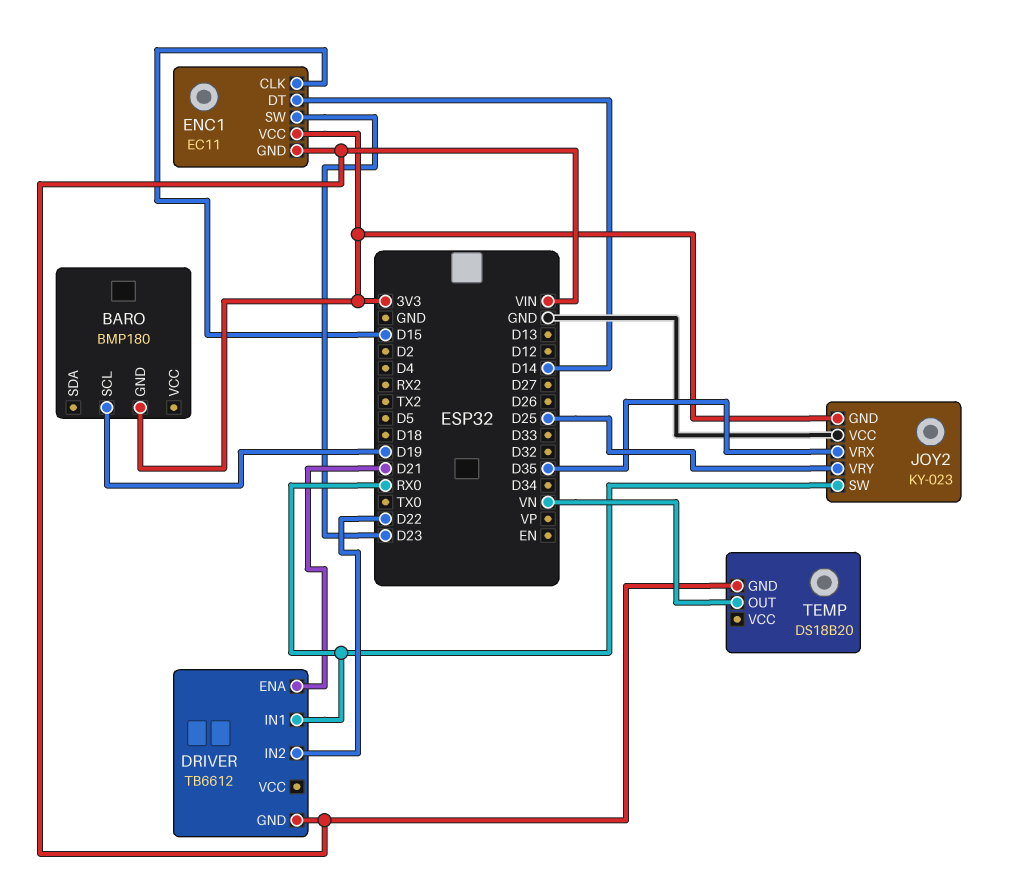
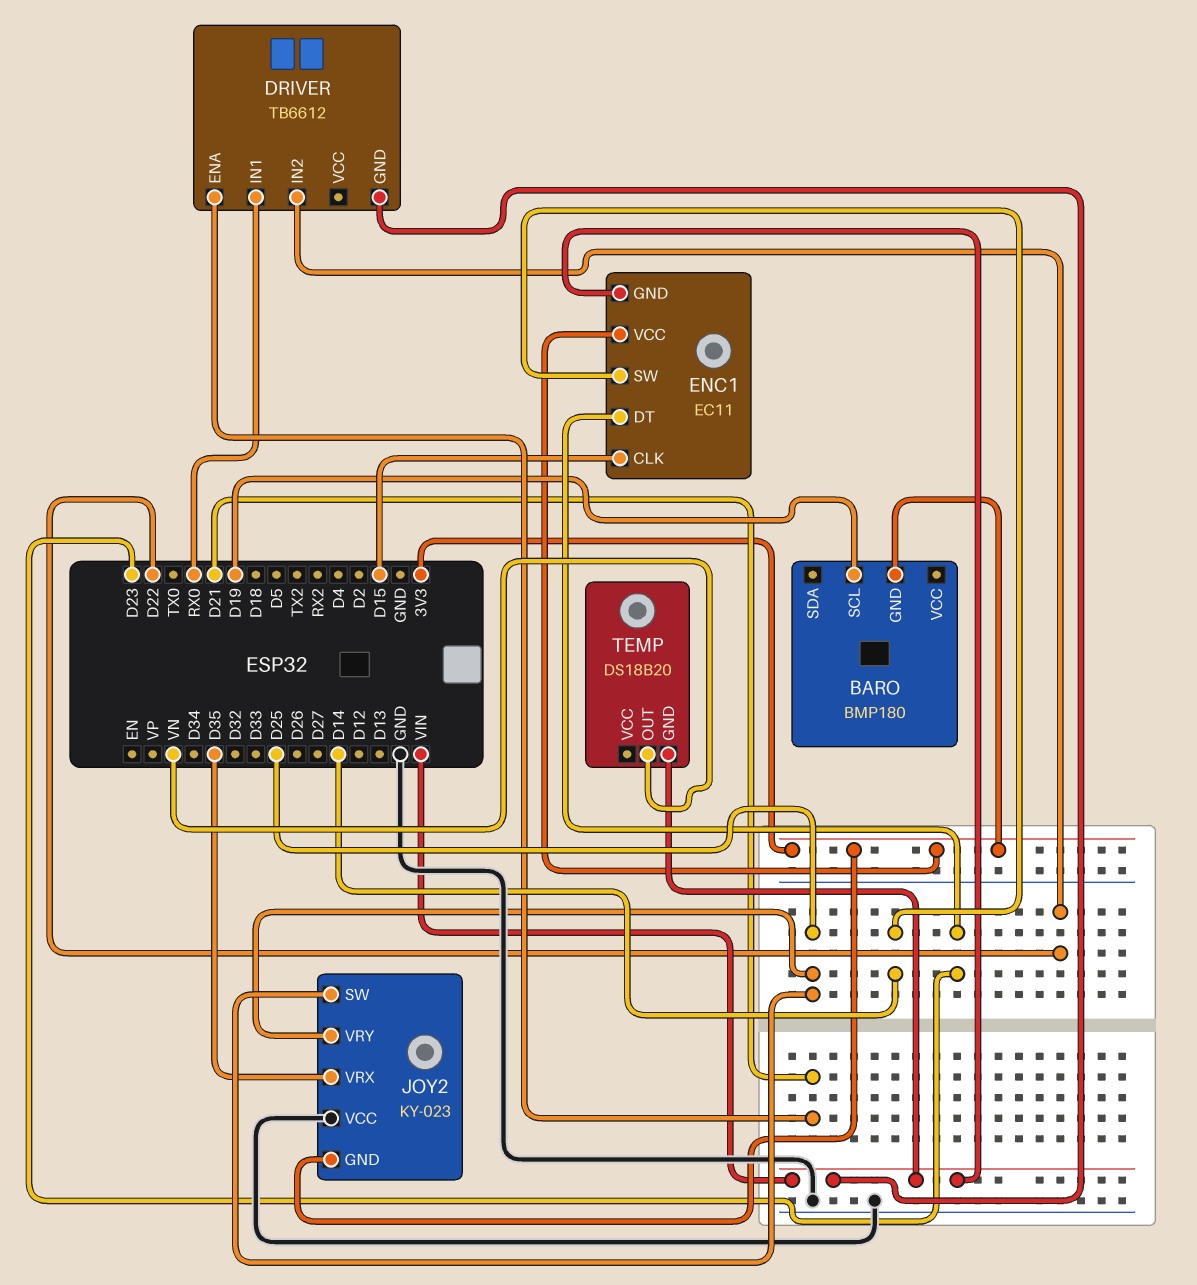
ENC1 pin DT: D14 -> D23
ENC1 pin SW: D23 -> D14
JOY2 pin SW: RX0 -> D25

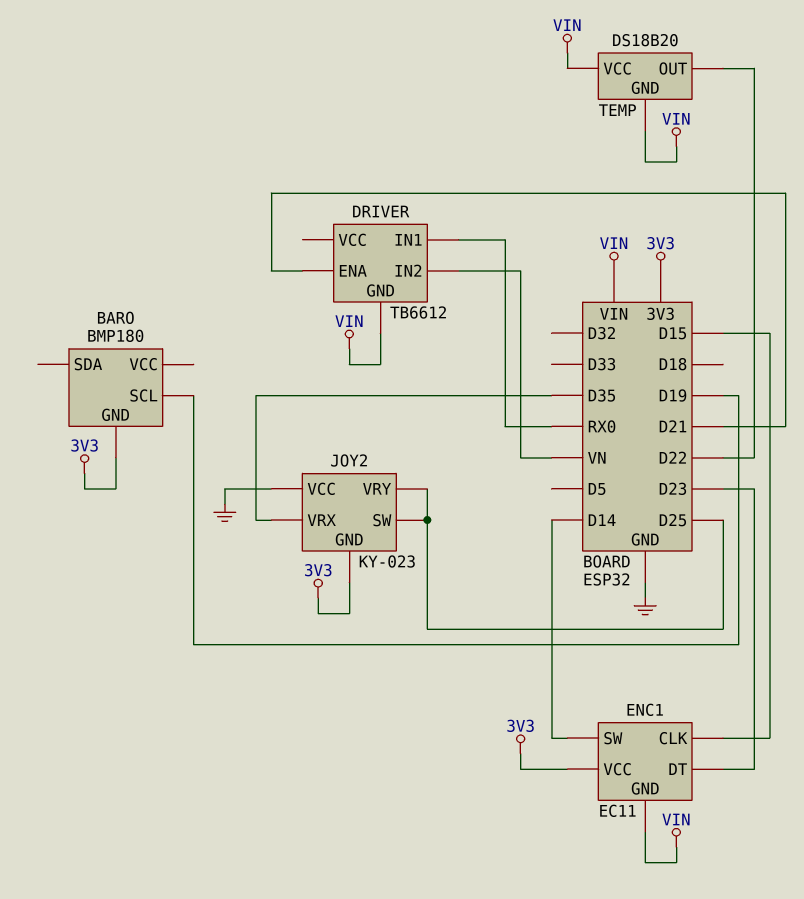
DRIVER pin IN2: D22 -> VN
TEMP pin OUT: VN -> D22
TEMP pin VCC: none -> VIN

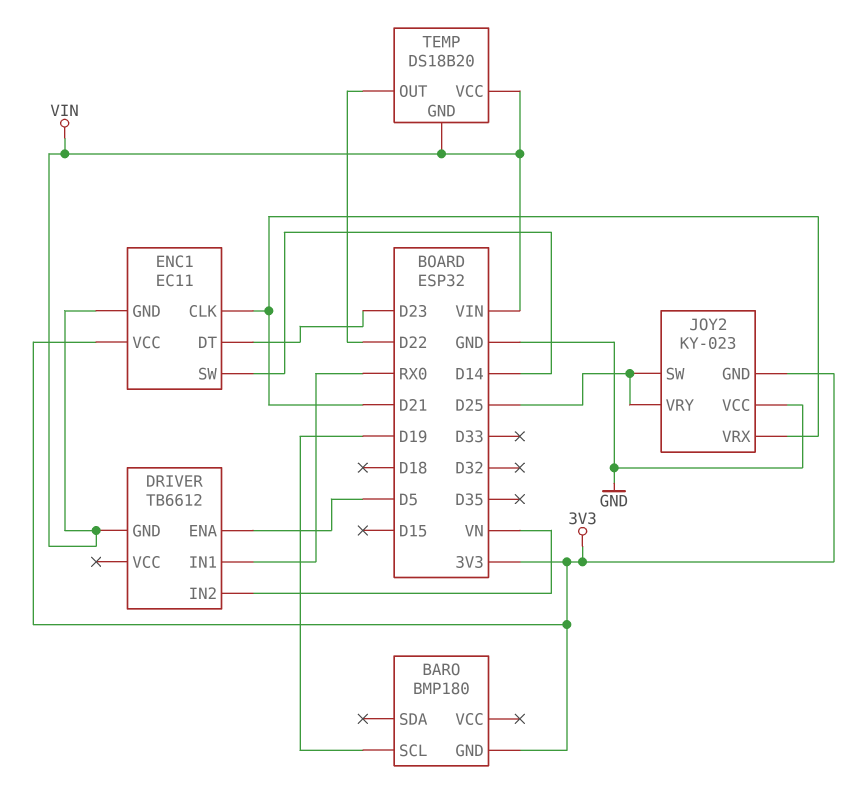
DRIVER pin ENA: D21 -> D5
ENC1 pin CLK: D15 -> D21
JOY2 pin VRX: D35 -> D21

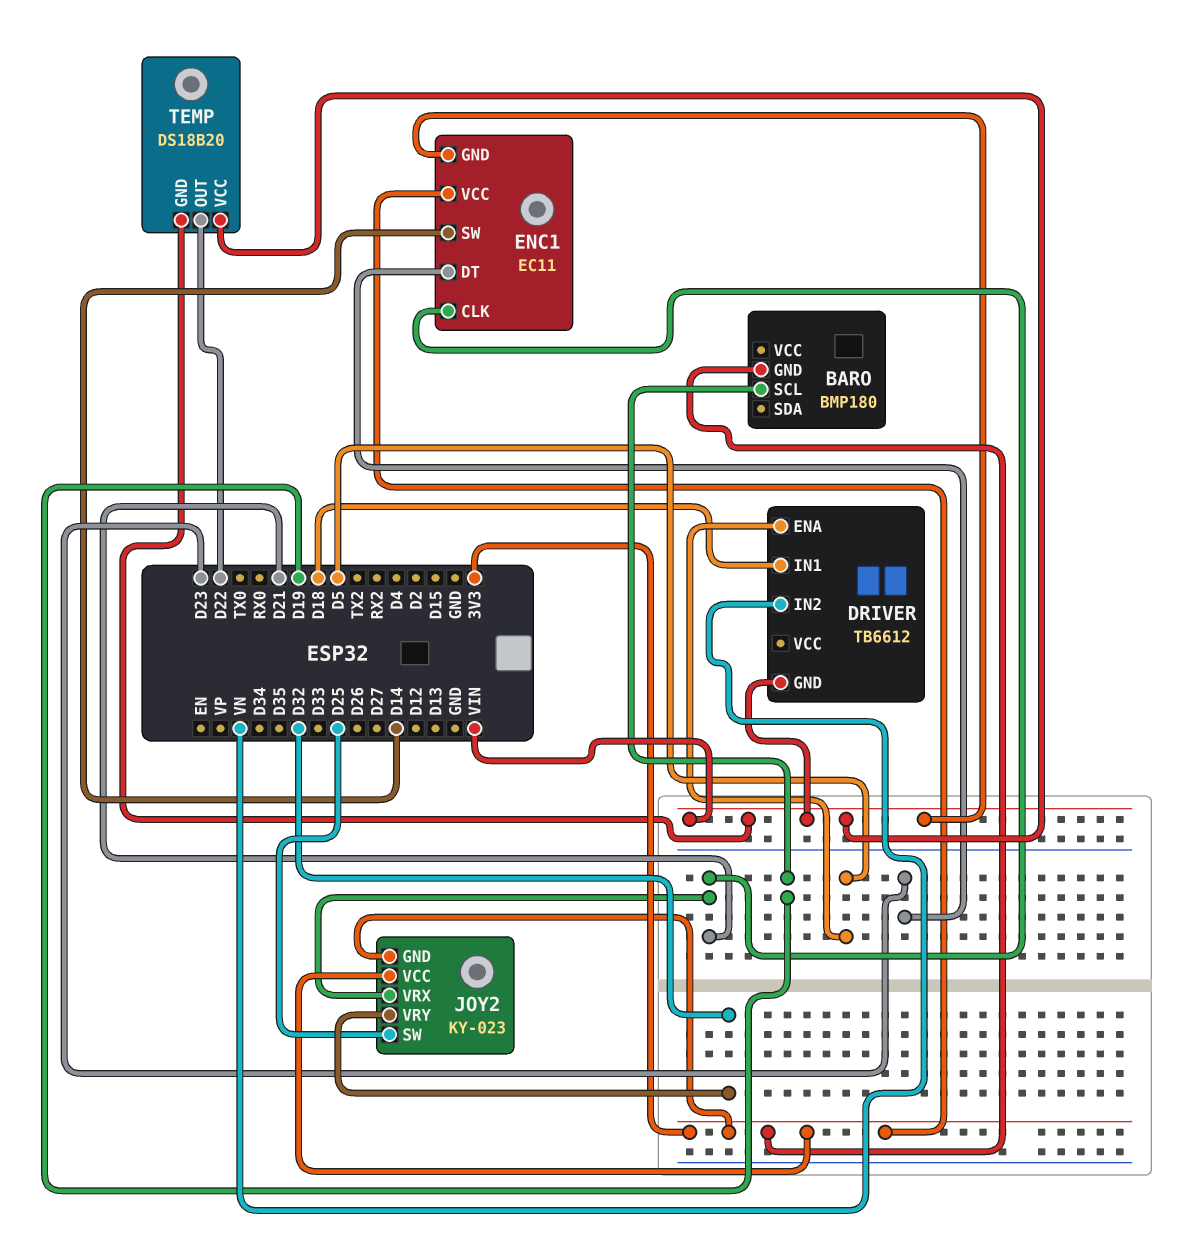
DRIVER pin IN1: RX0 -> D18
JOY2 pin VCC: GND -> 3V3
JOY2 pin VRY: D25 -> D32

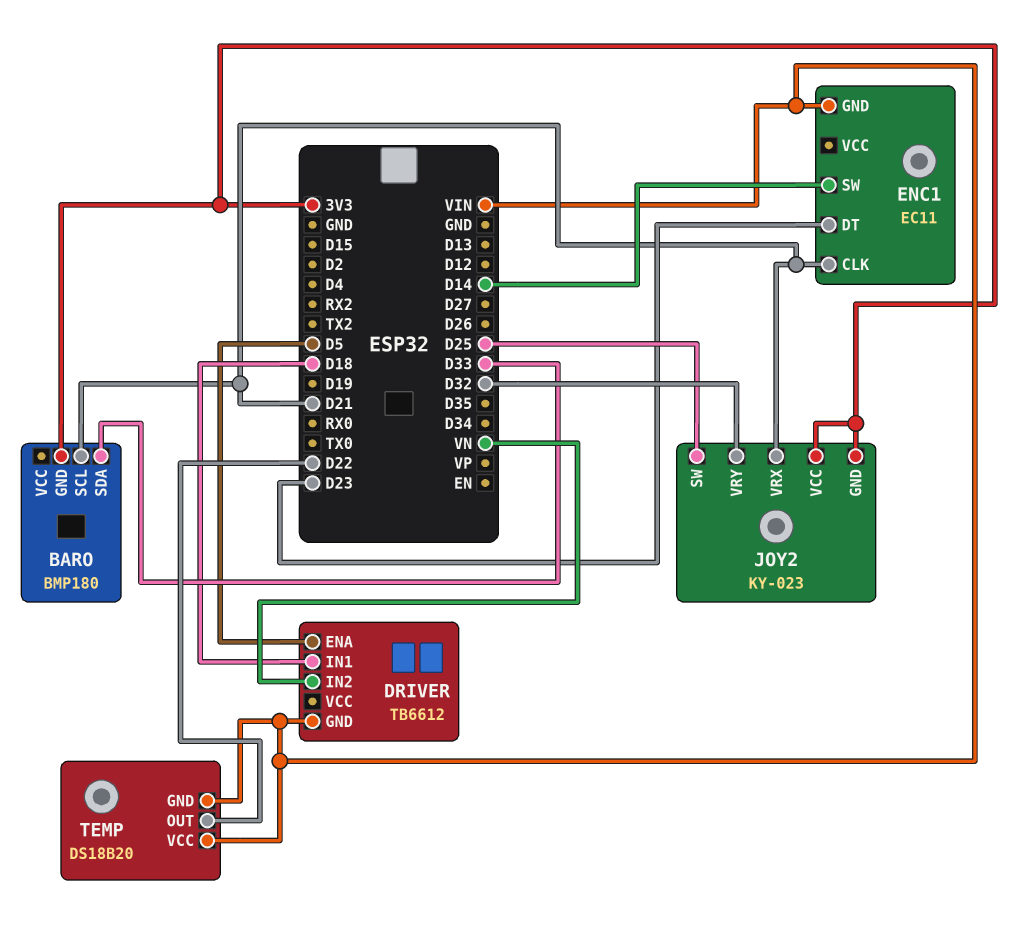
BARO pin SCL: D19 -> D21
BARO pin SDA: none -> D33
ENC1 pin VCC: 3V3 -> none

